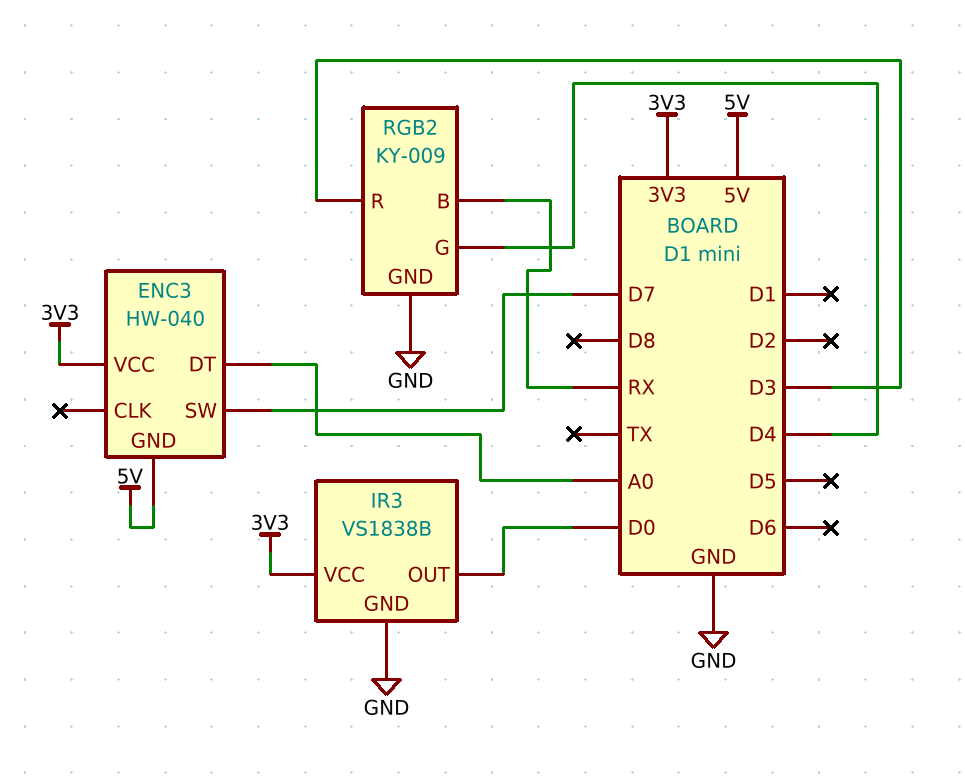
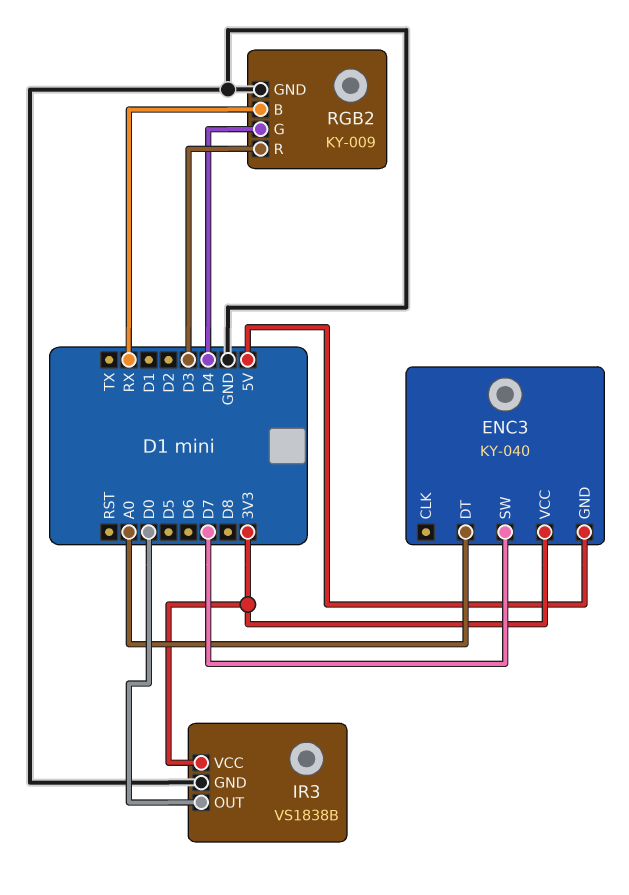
ENC3: HW-040 -> KY-040

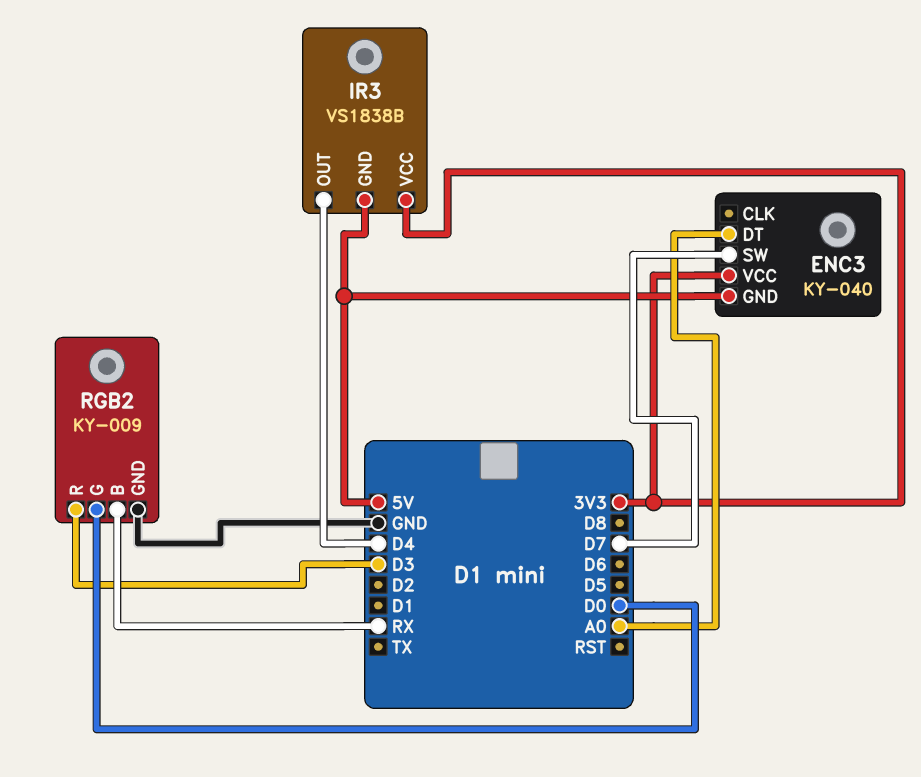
IR3 pin GND: GND -> 5V
IR3 pin OUT: D0 -> D4
RGB2 pin G: D4 -> D0

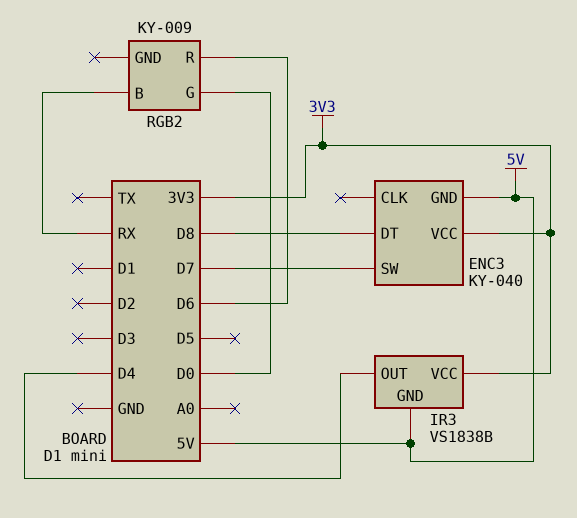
ENC3 pin DT: A0 -> D8
RGB2 pin GND: GND -> none
RGB2 pin R: D3 -> D6

